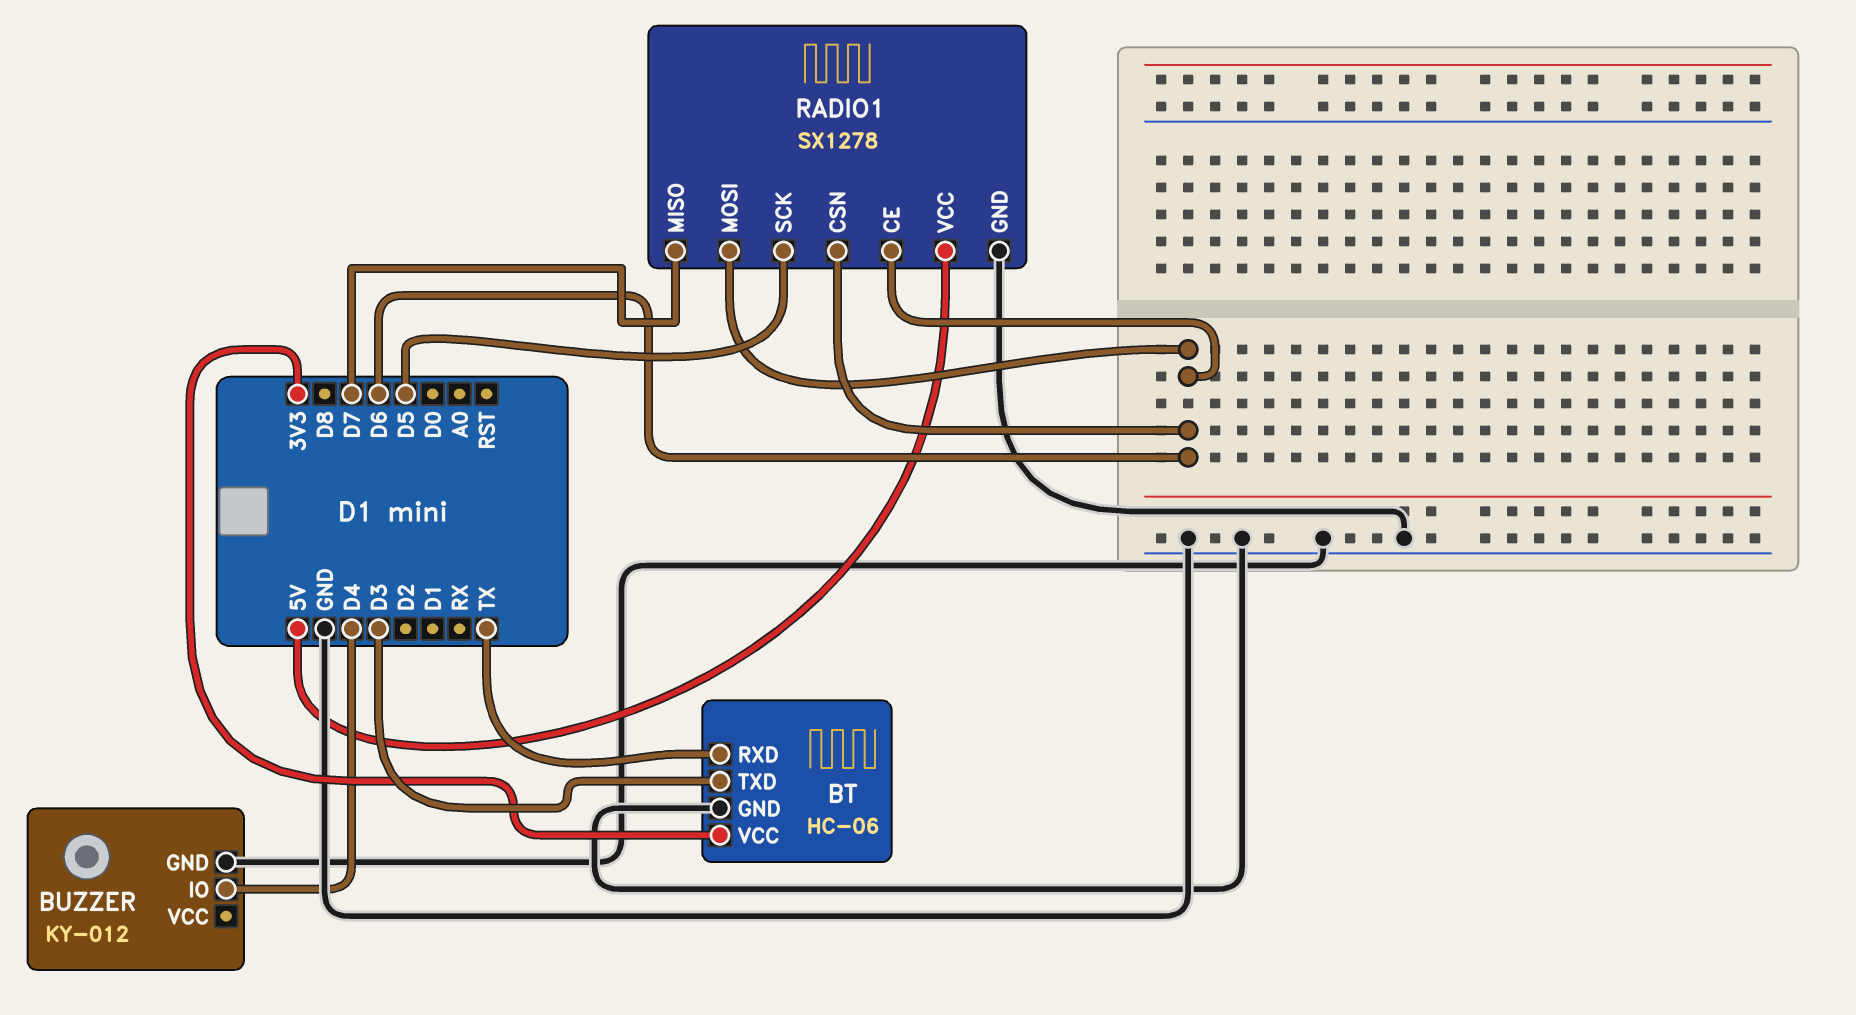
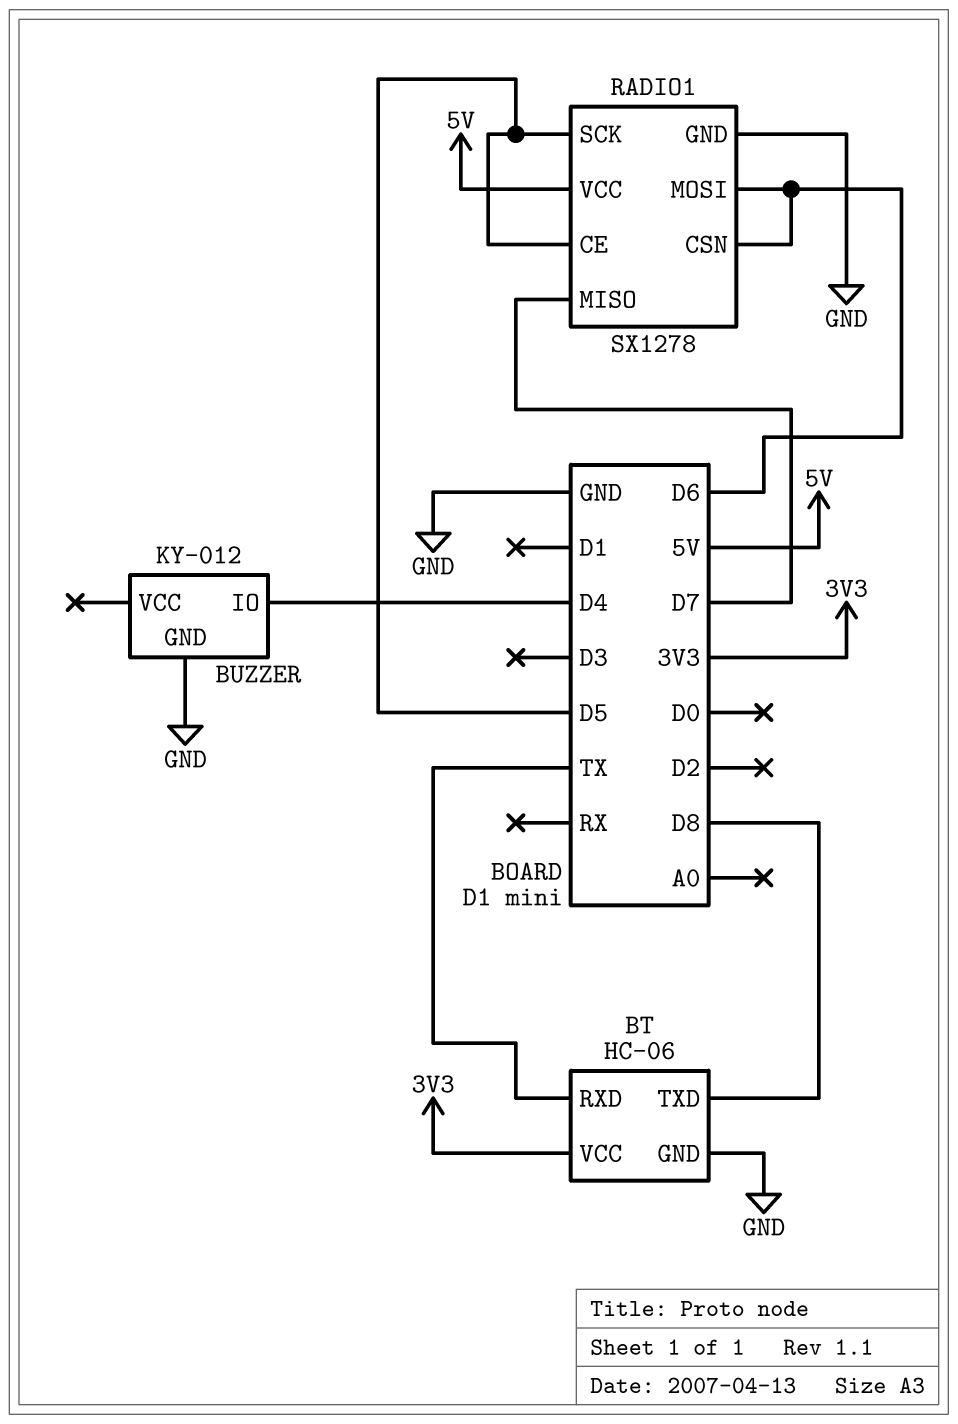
BT pin TXD: D3 -> D8
RADIO1 pin CE: D6 -> D5

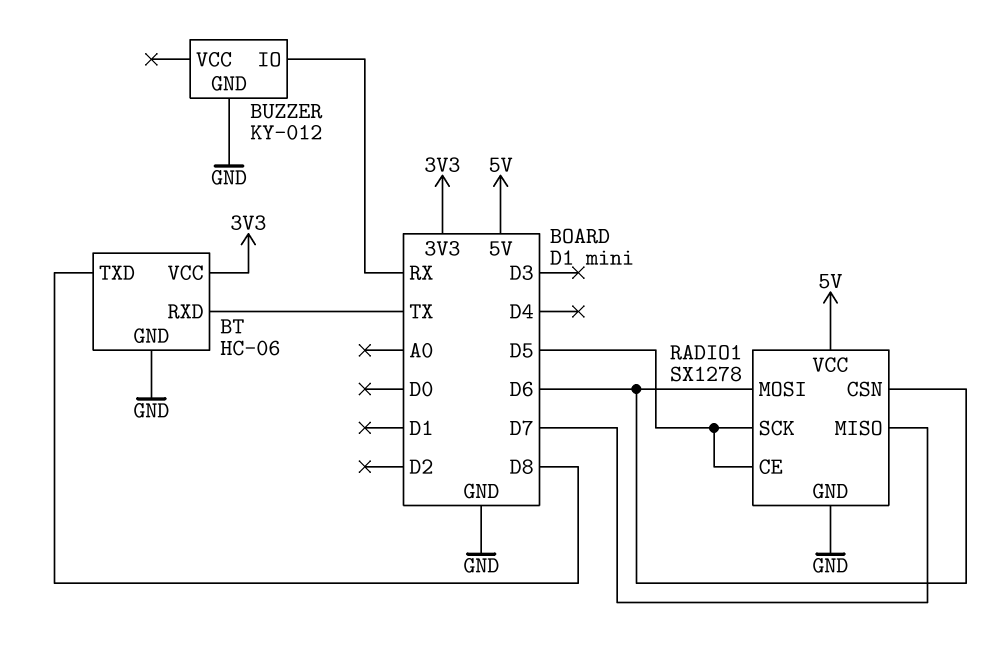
BUZZER pin IO: D4 -> RX

